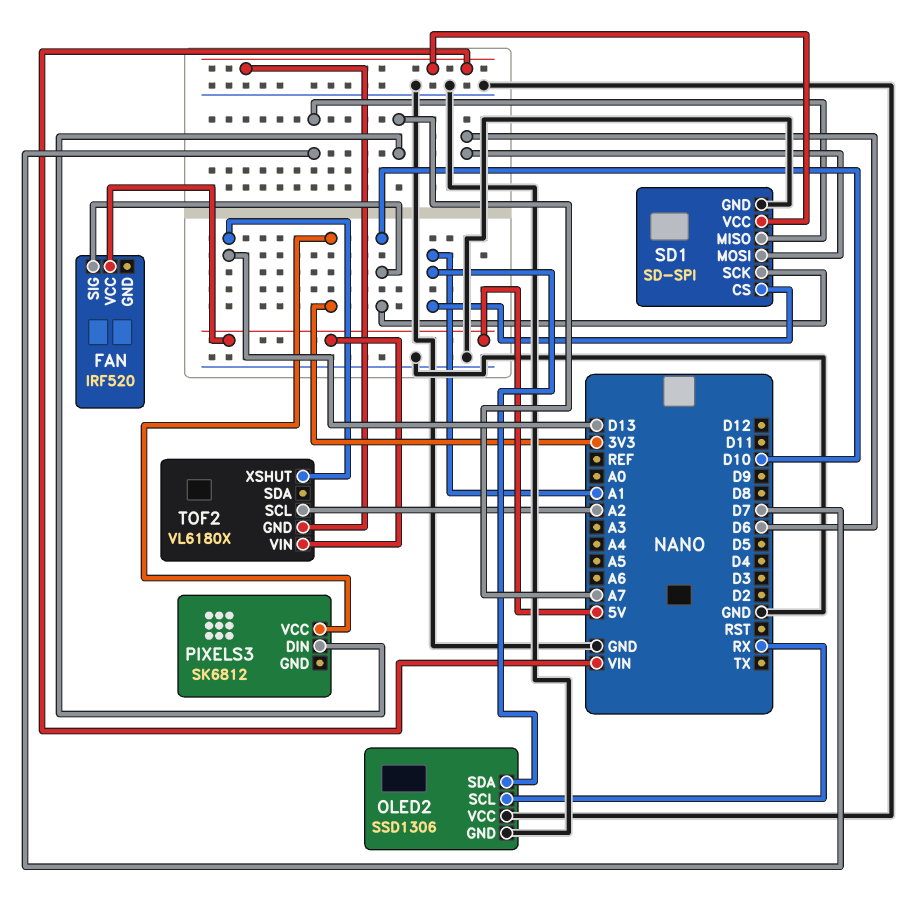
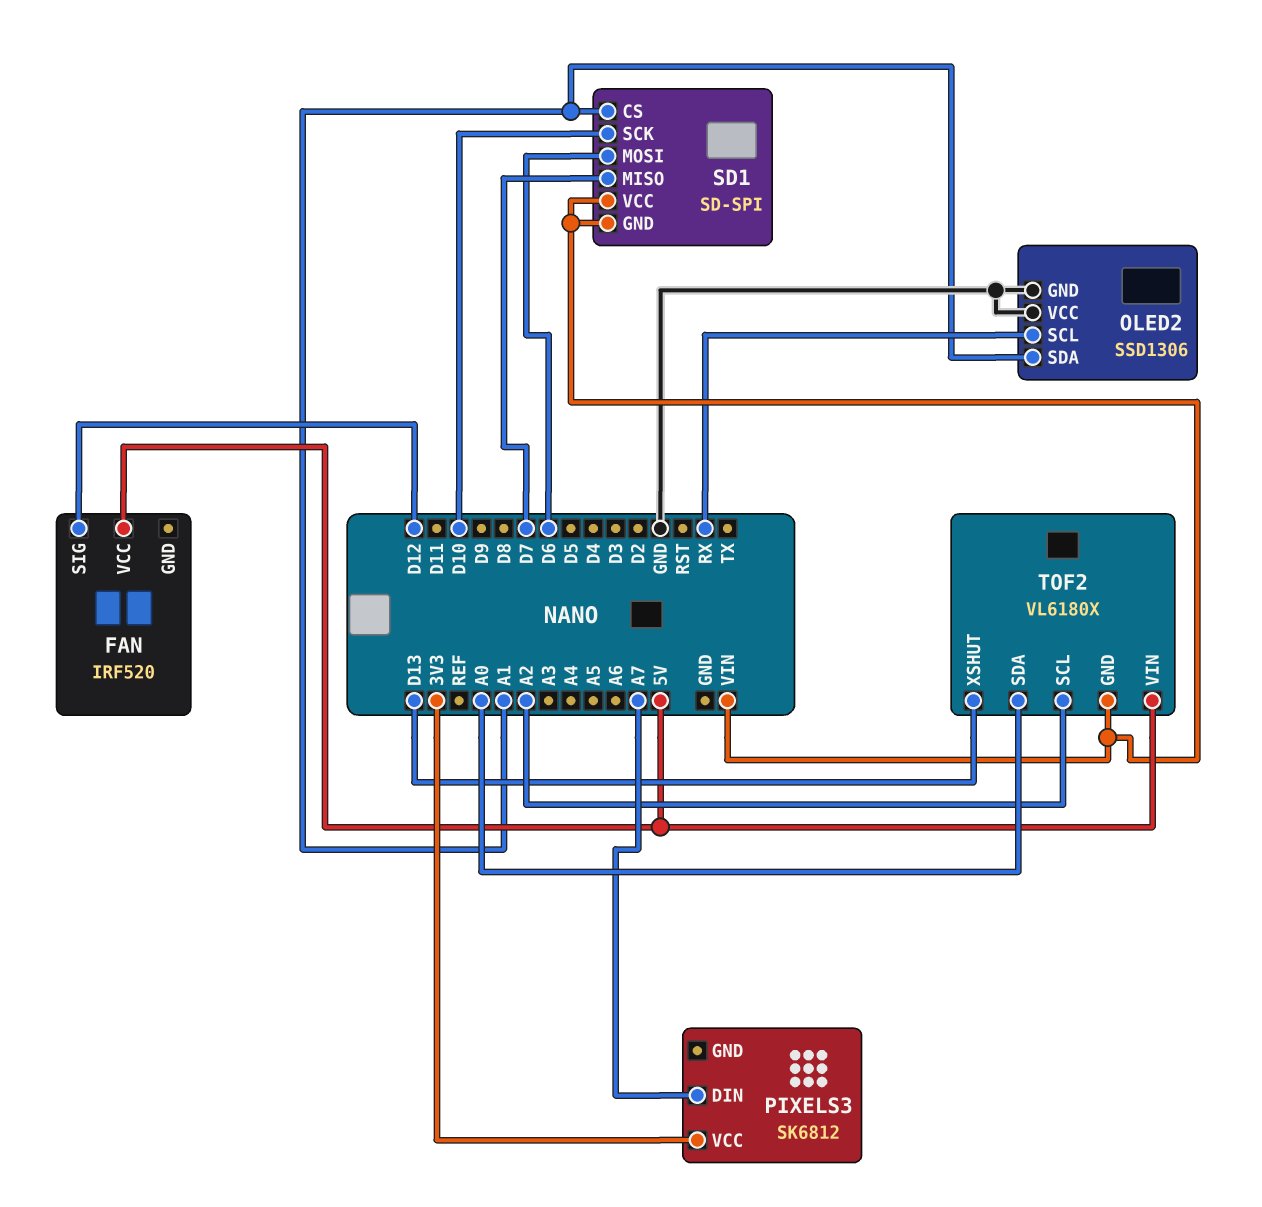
FAN pin SIG: D10 -> D12
SD1 pin GND: GND -> VIN
TOF2 pin SDA: none -> A0

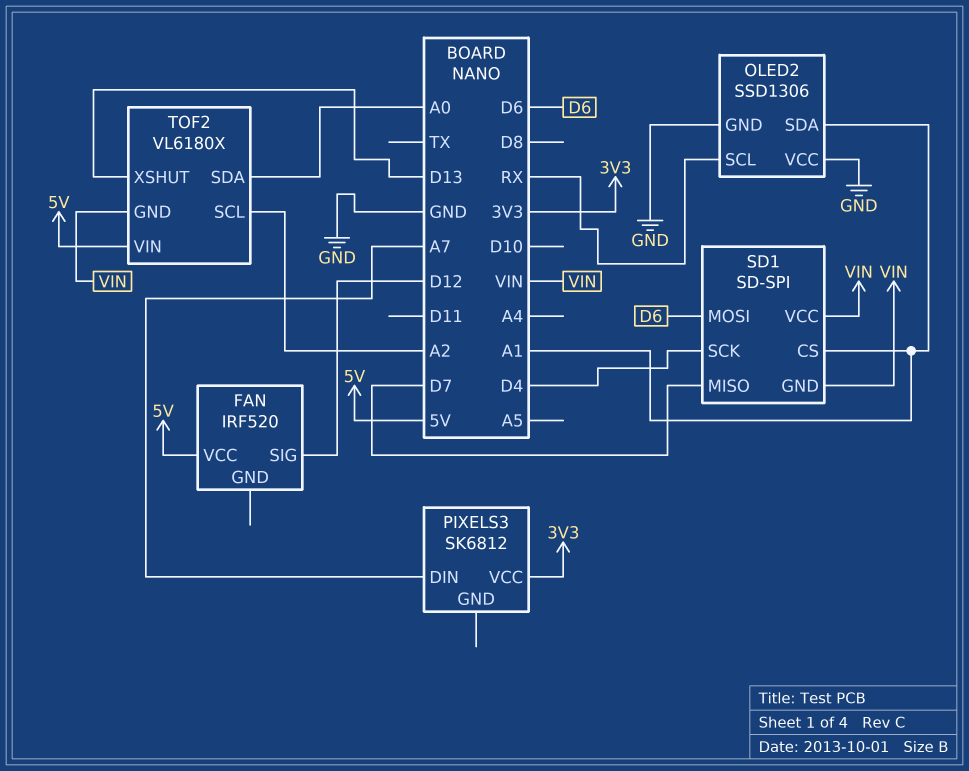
SD1 pin SCK: D10 -> D4

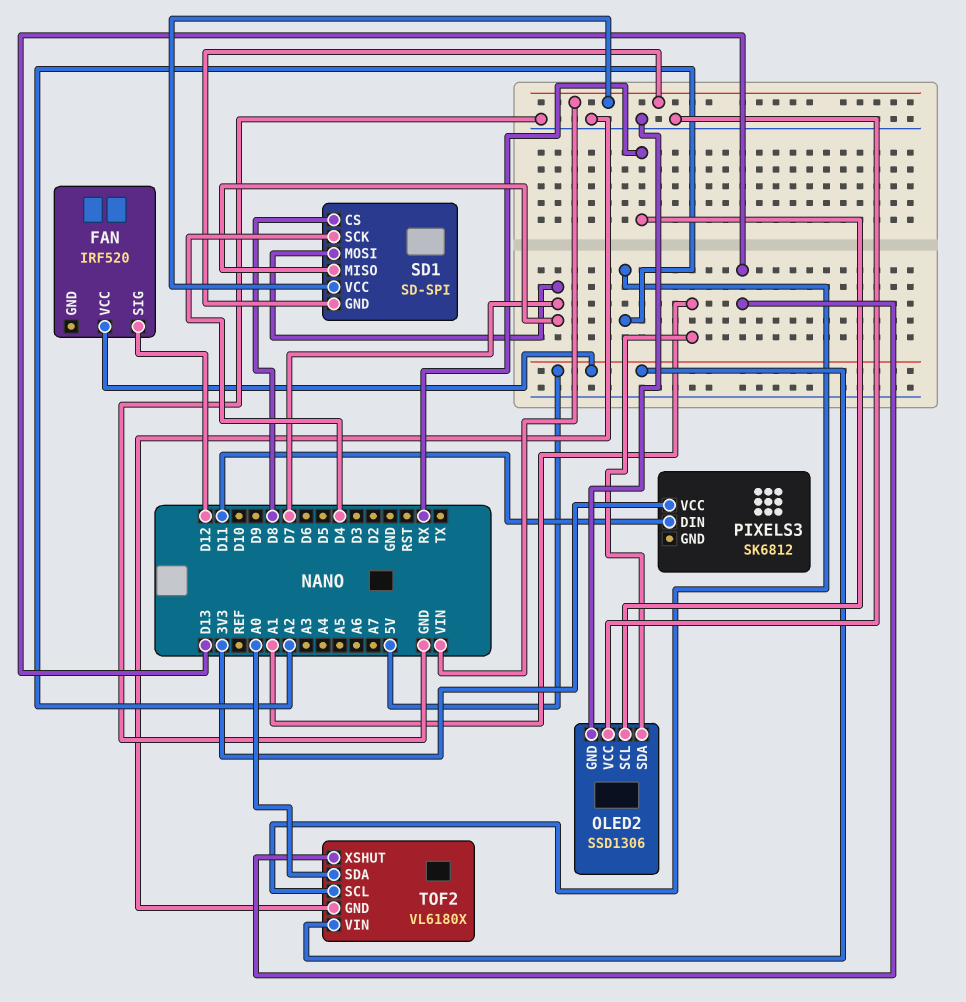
PIXELS3 pin DIN: A7 -> D11
SD1 pin CS: A1 -> D8
SD1 pin MOSI: D6 -> D7
TOF2 pin GND: VIN -> GND

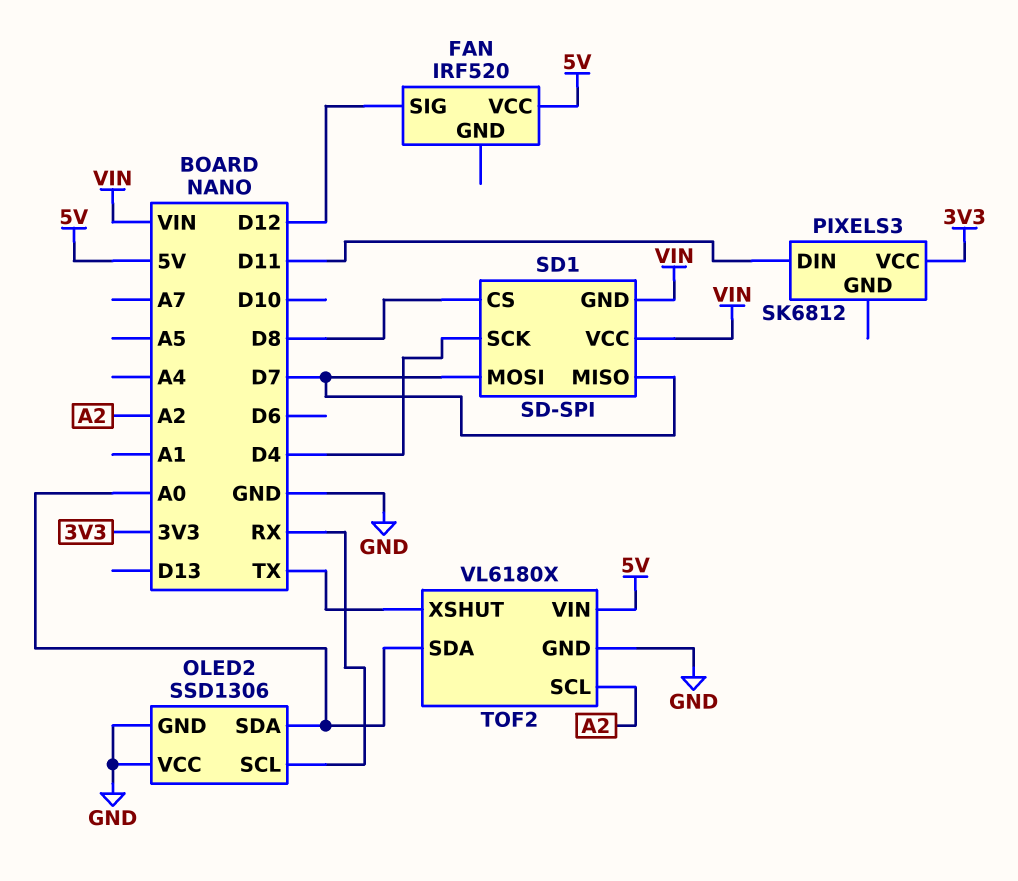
OLED2 pin SDA: A1 -> A0
TOF2 pin XSHUT: D13 -> TX

